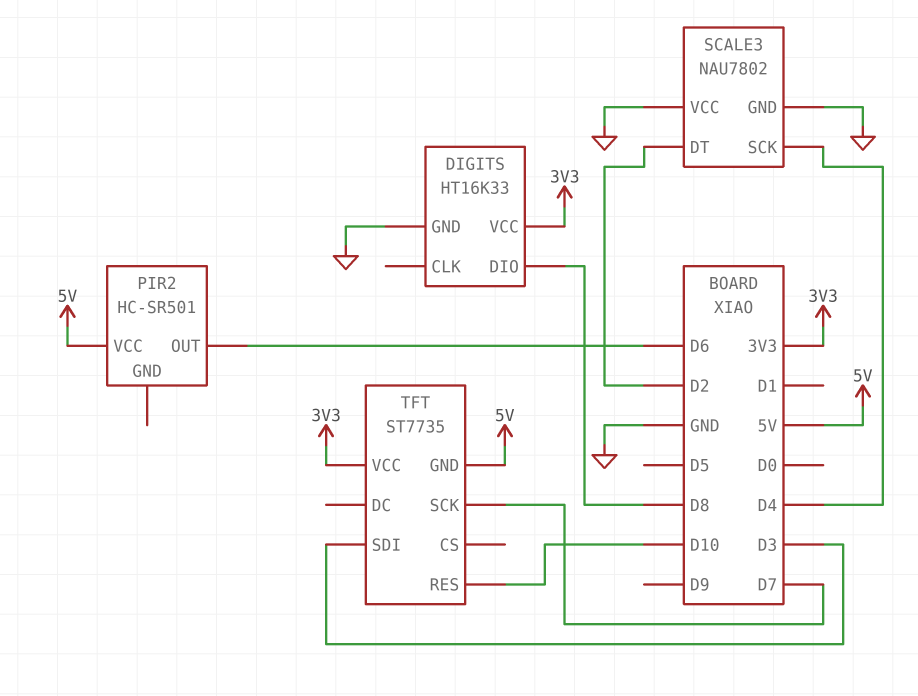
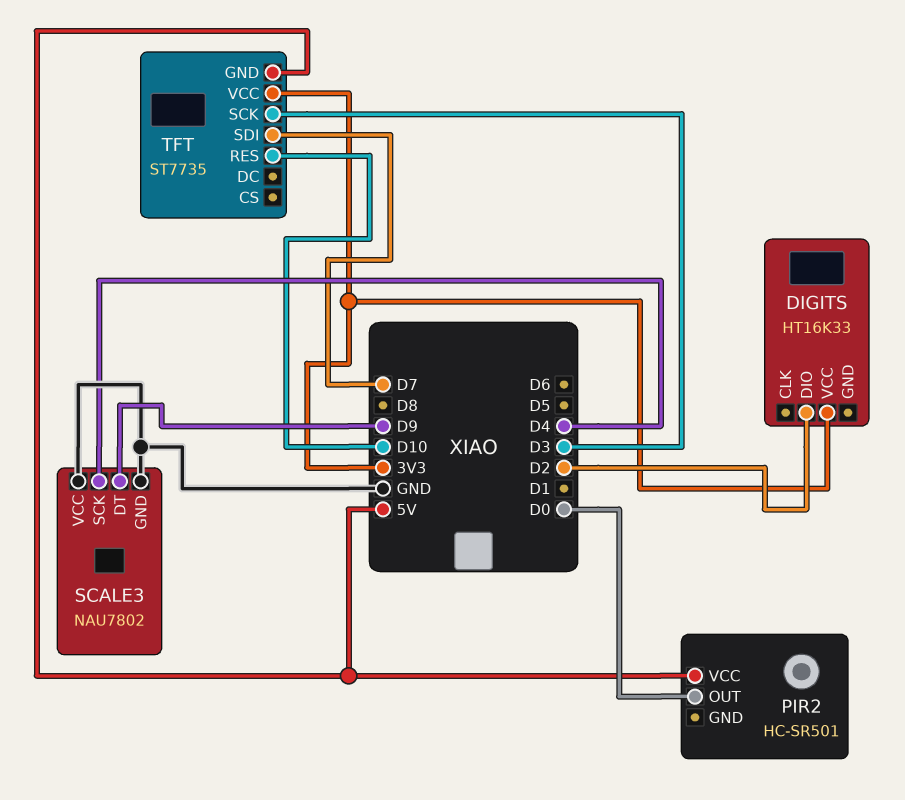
DIGITS pin DIO: D8 -> D2
DIGITS pin GND: GND -> none
PIR2 pin OUT: D6 -> D0
SCALE3 pin DT: D2 -> D9
TFT pin SCK: D7 -> D3
TFT pin SDI: D3 -> D7

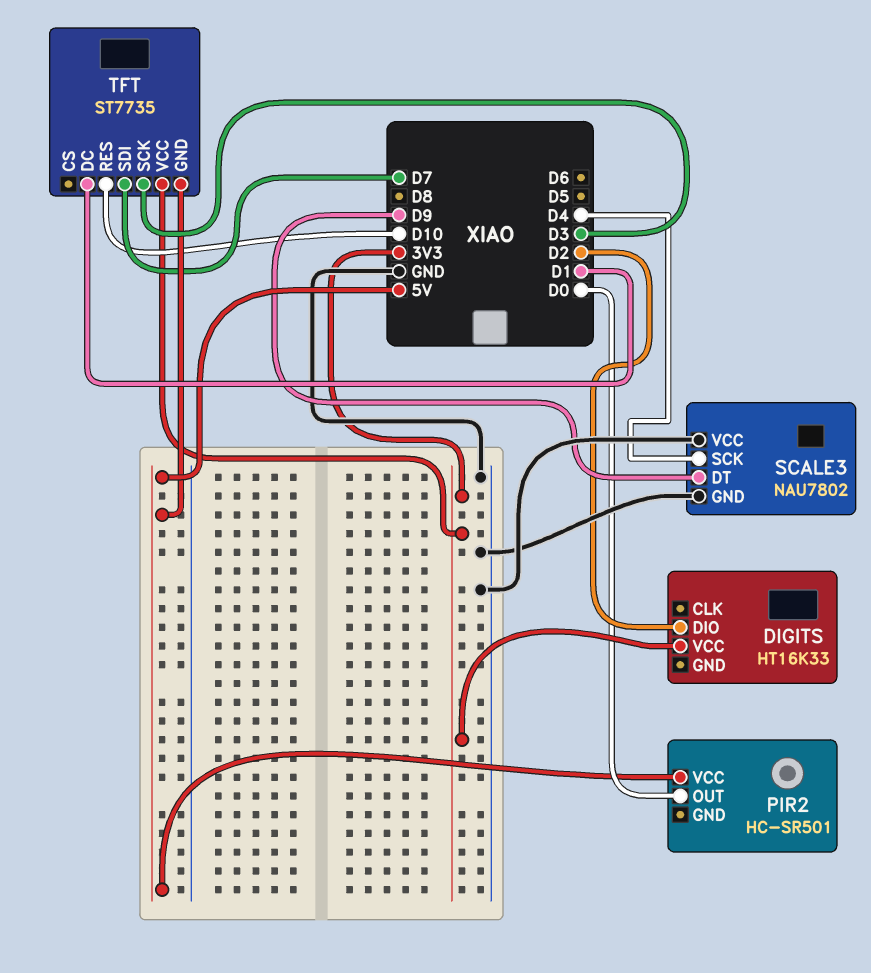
TFT pin DC: none -> D1

